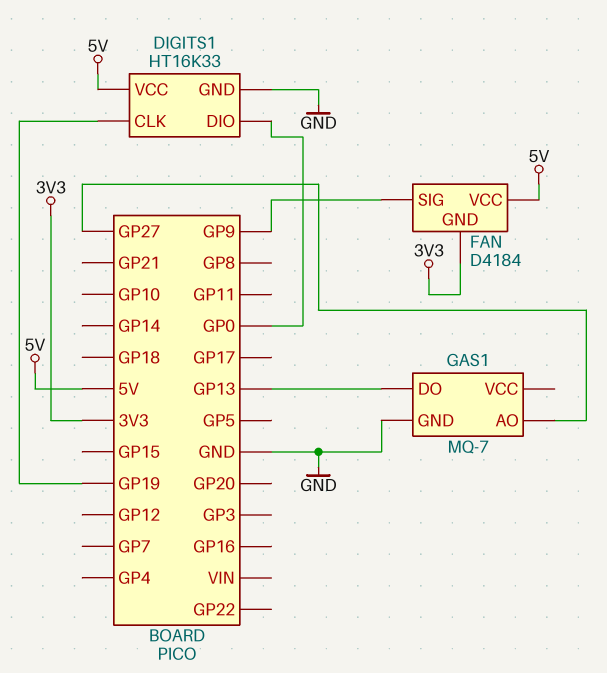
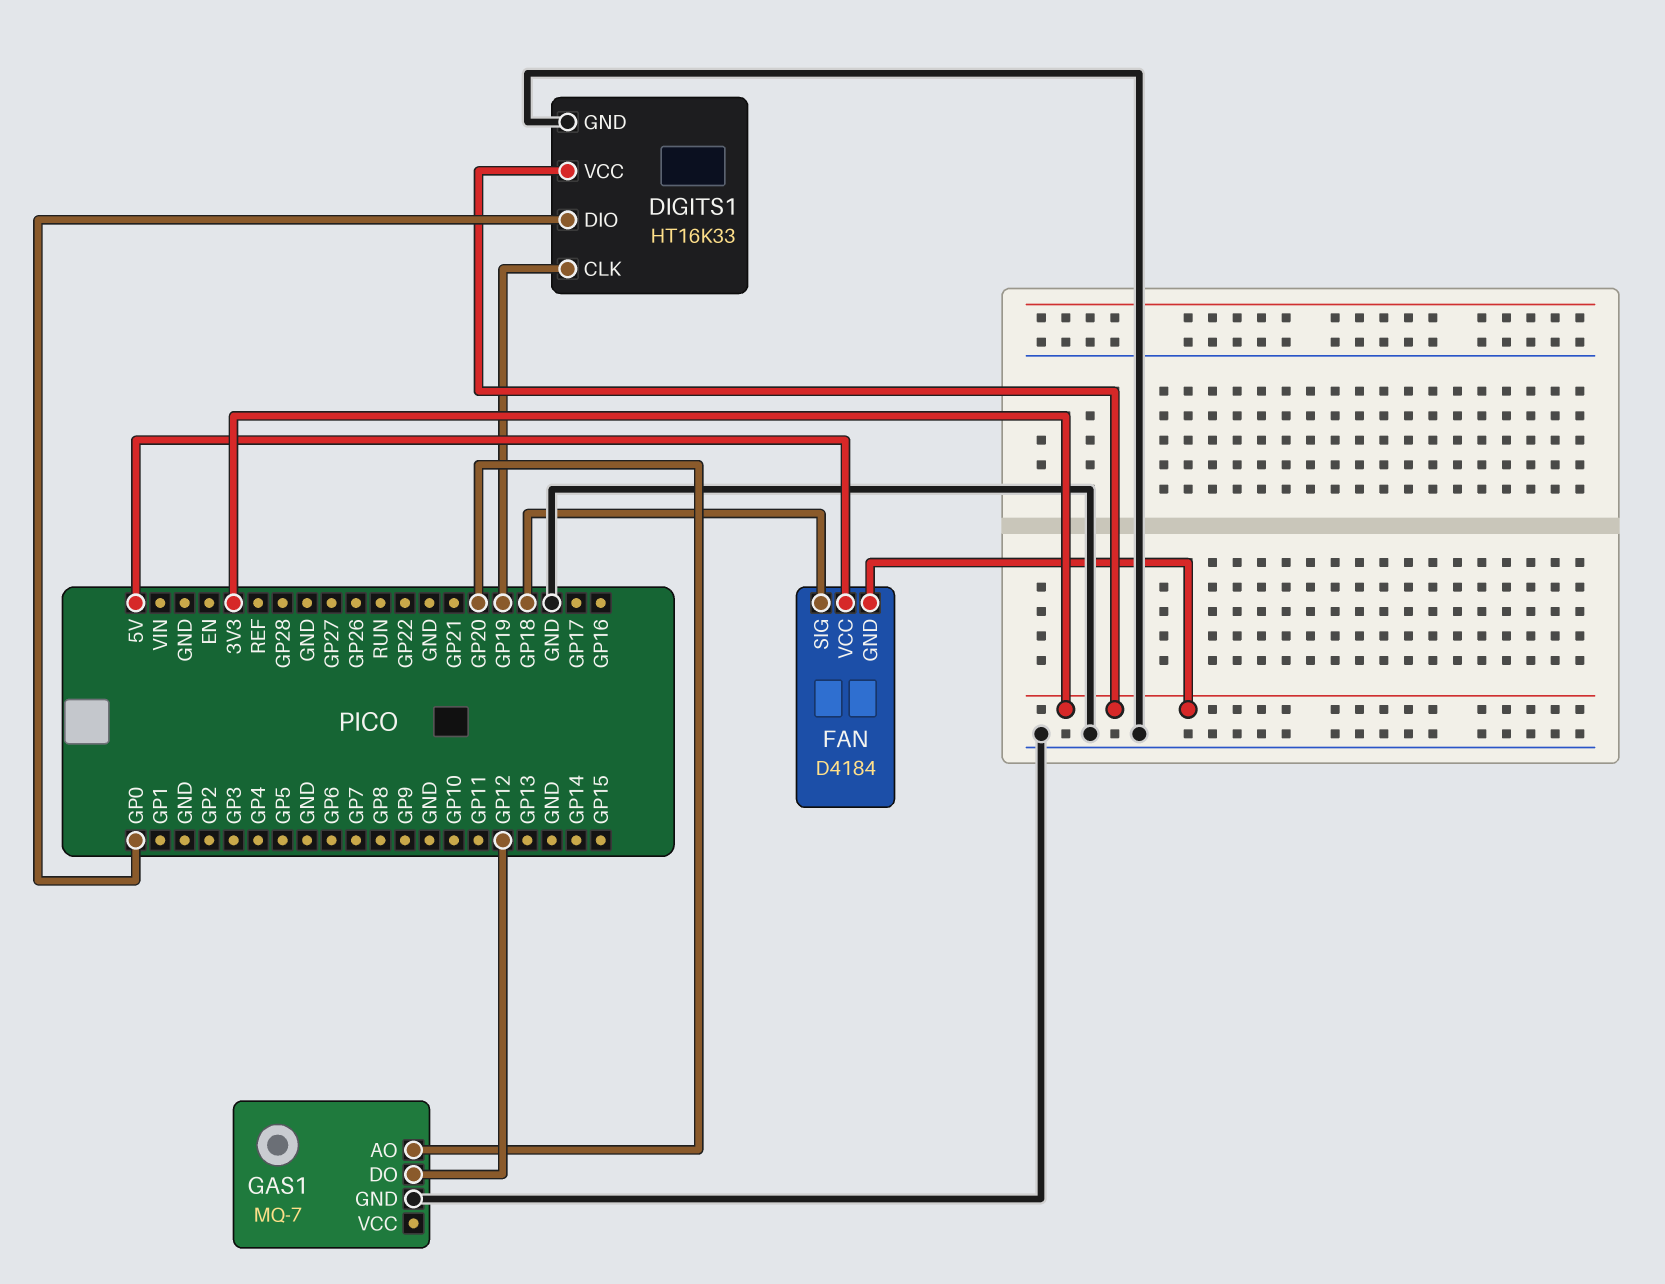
DIGITS1 pin VCC: 5V -> 3V3
FAN pin SIG: GP9 -> GP18
GAS1 pin AO: GP27 -> GP20
GAS1 pin DO: GP13 -> GP12

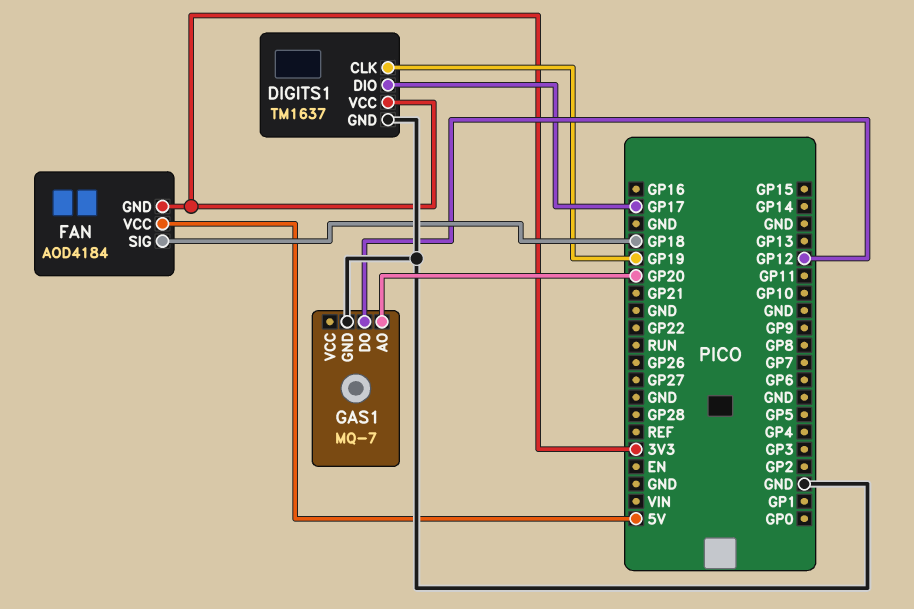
DIGITS1: HT16K33 -> TM1637
DIGITS1 pin DIO: GP0 -> GP17
FAN: D4184 -> AOD4184

